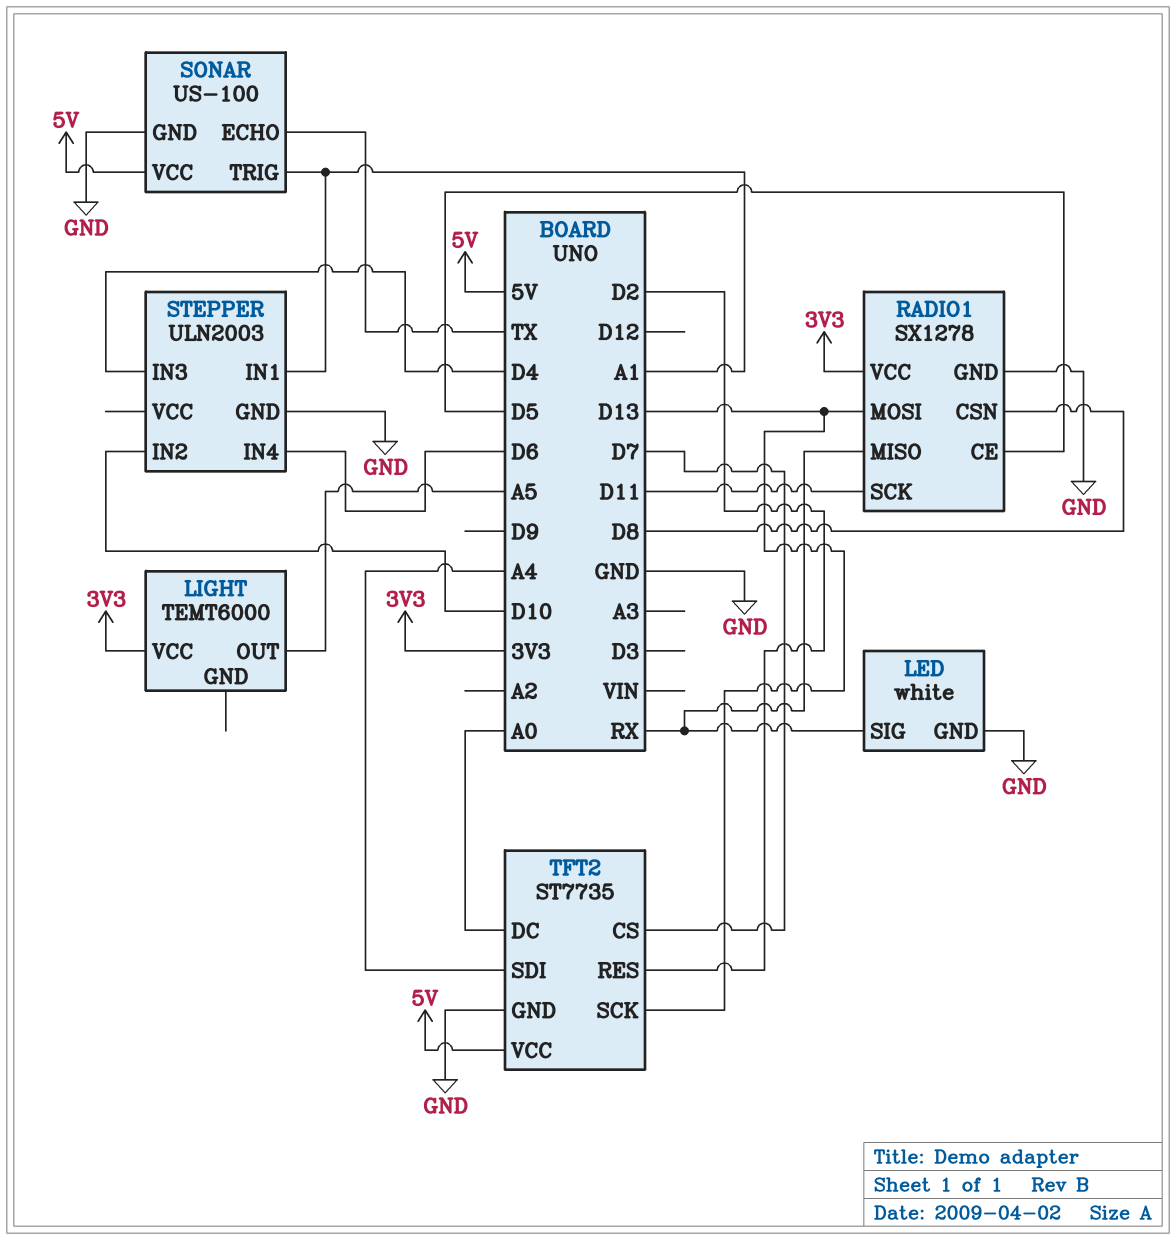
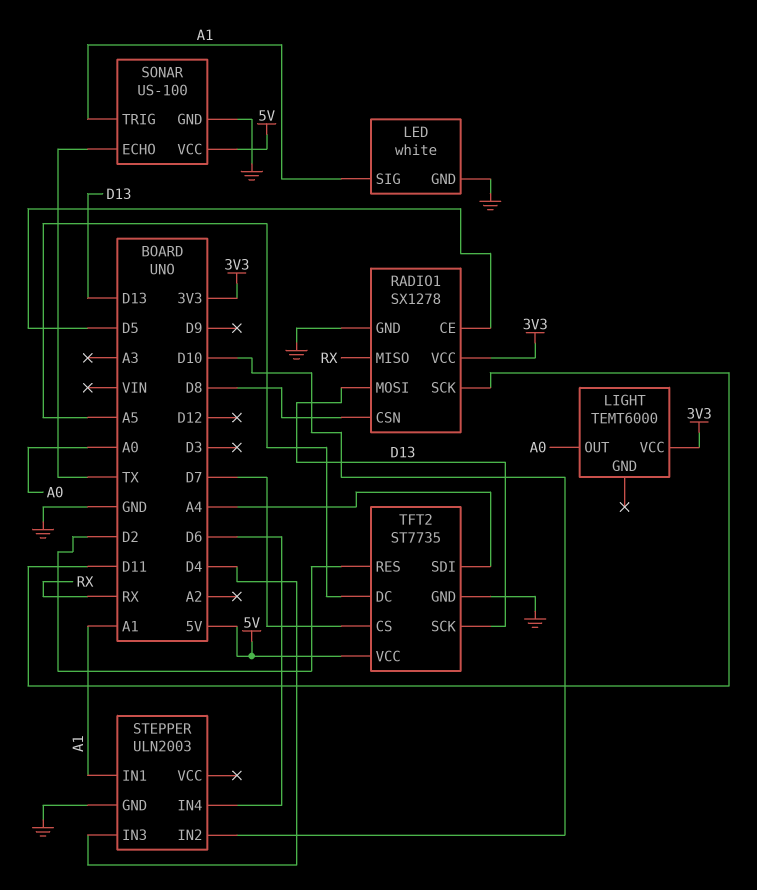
LED pin SIG: RX -> A1
LIGHT pin OUT: A5 -> A0
TFT2 pin DC: A0 -> A5

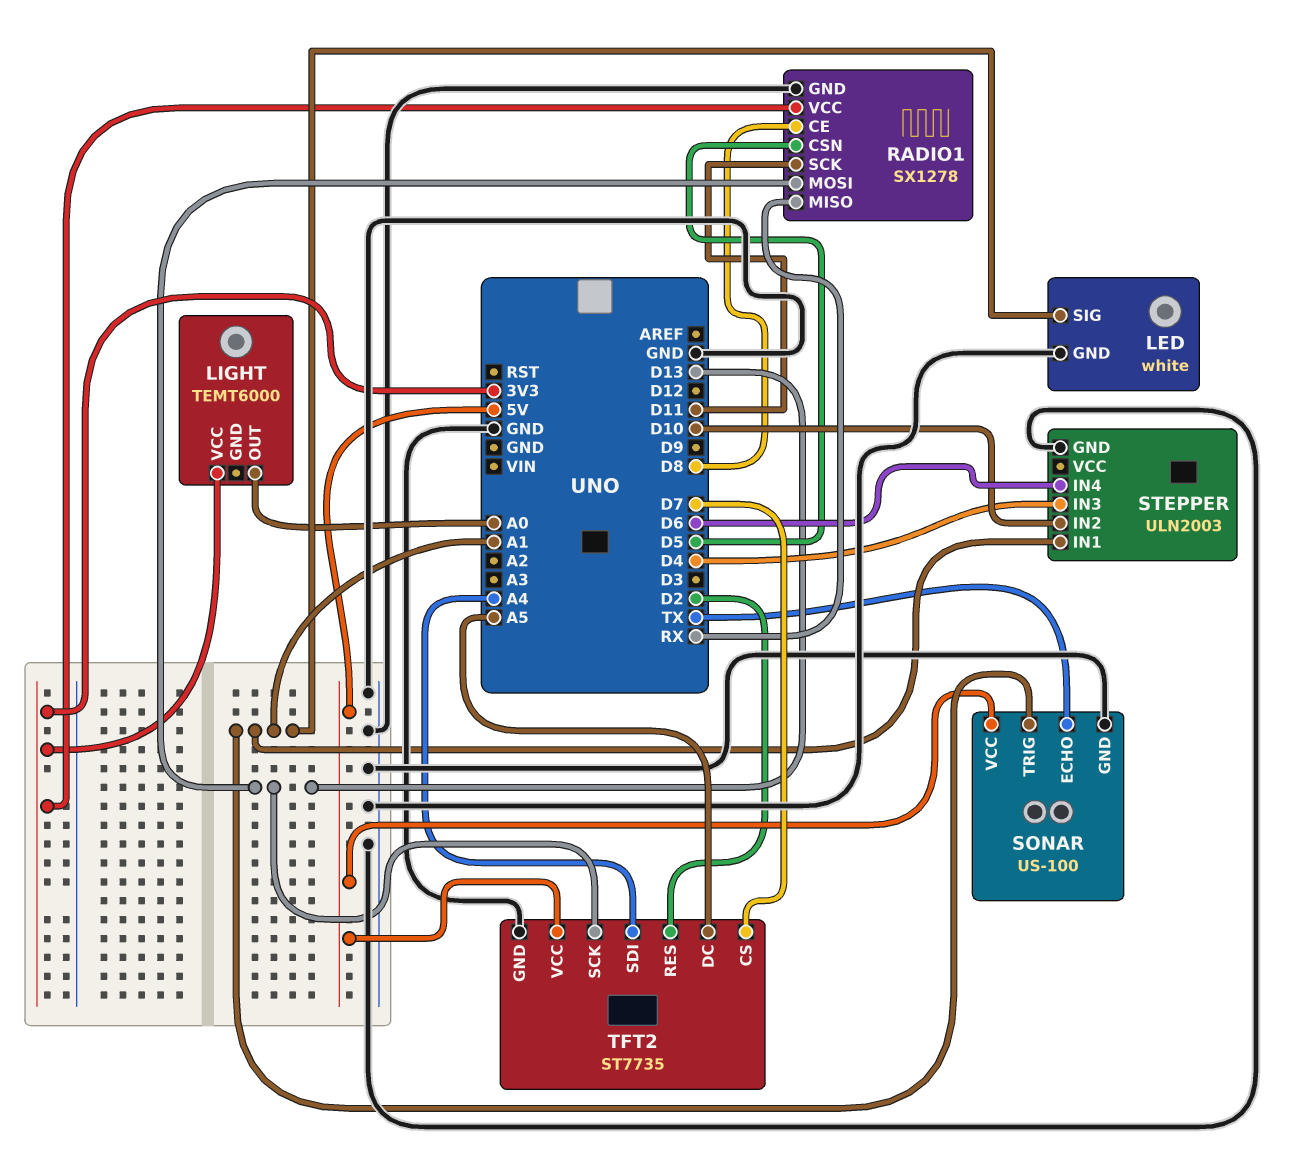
RADIO1 pin CE: D5 -> D8
RADIO1 pin CSN: D8 -> D5

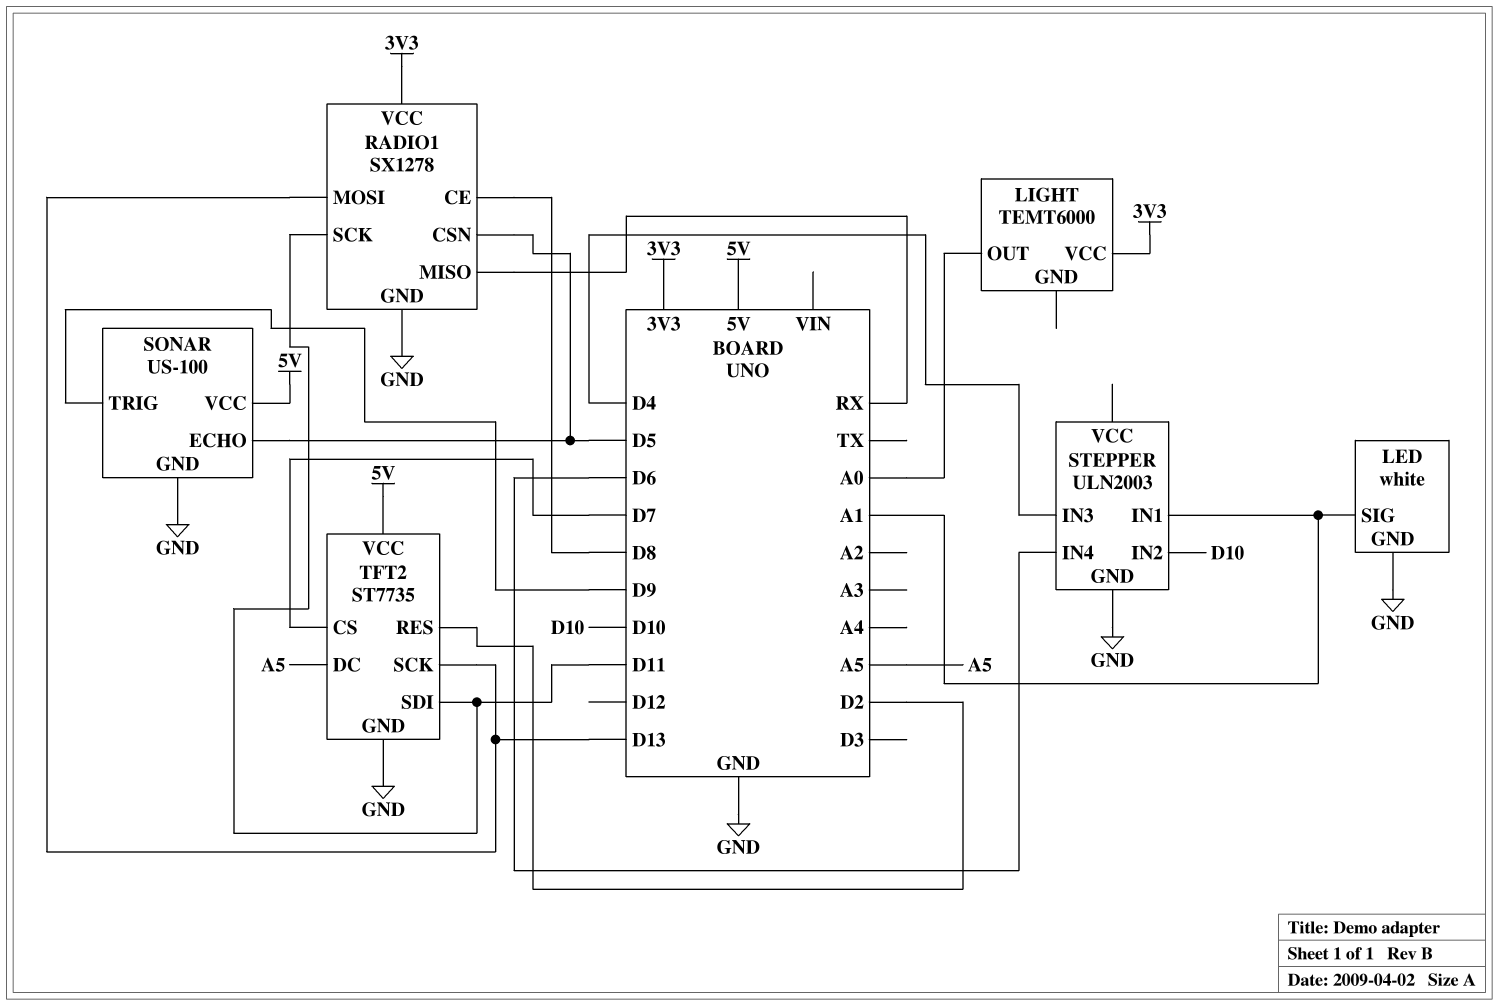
SONAR pin ECHO: TX -> D5
SONAR pin TRIG: A1 -> D9
TFT2 pin SDI: A4 -> D11

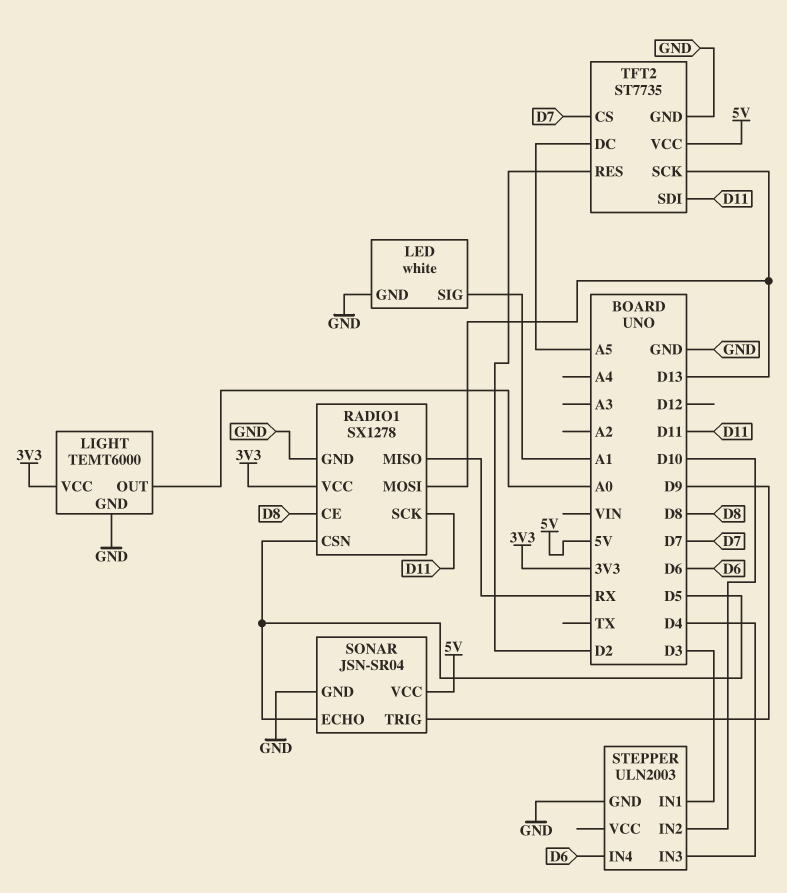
LIGHT pin GND: none -> GND
SONAR: US-100 -> JSN-SR04
STEPPER pin IN1: A1 -> D3

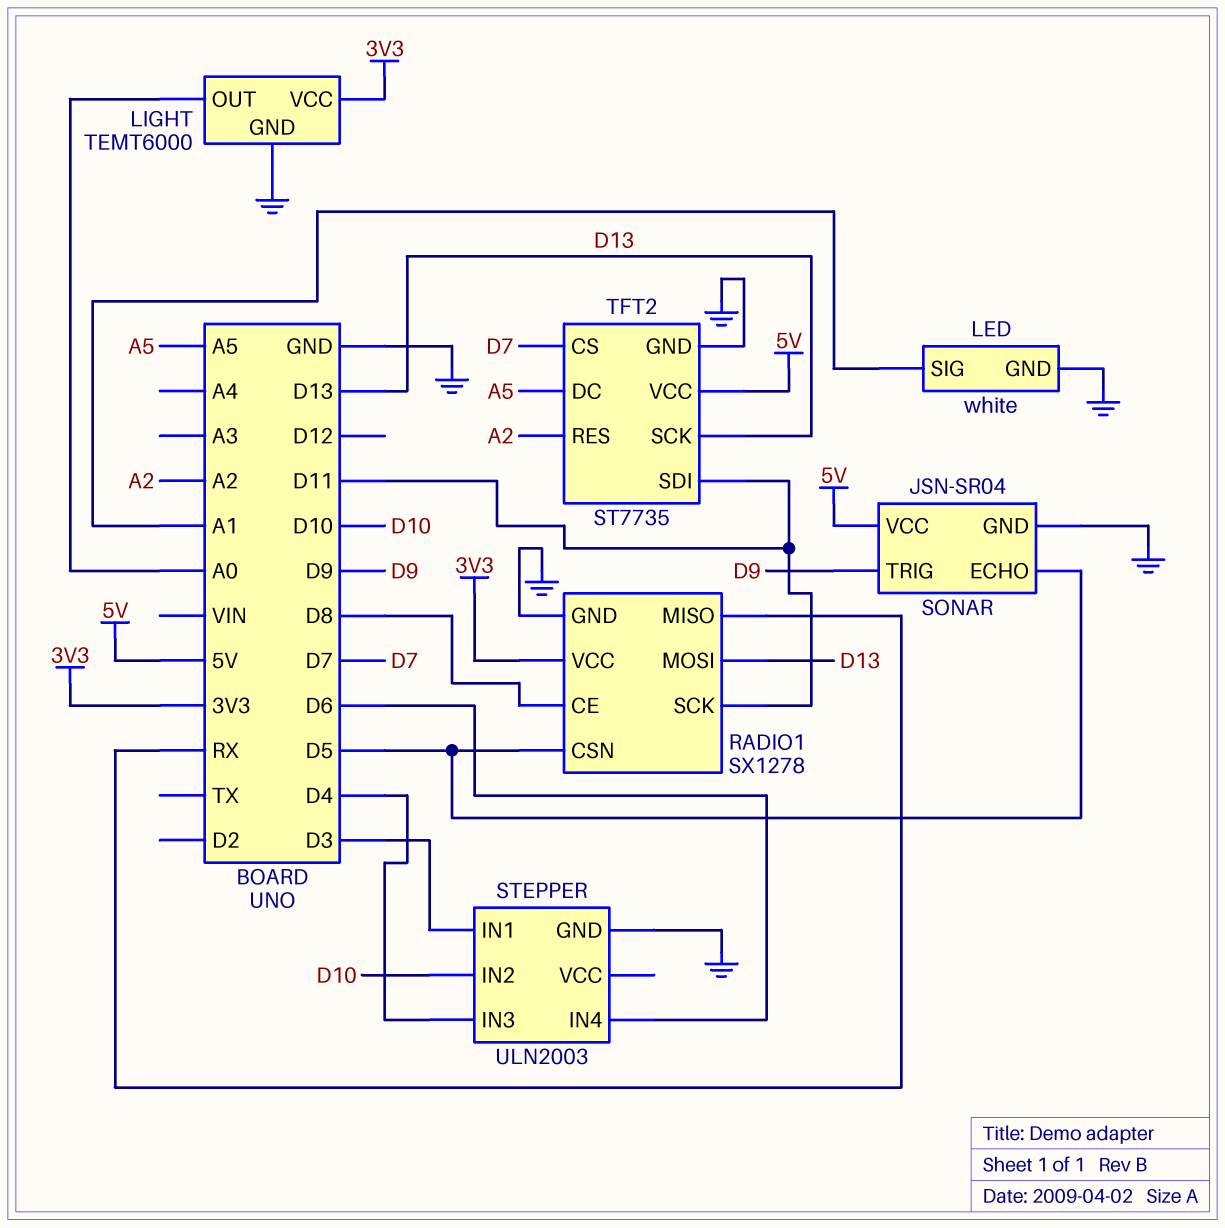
TFT2 pin RES: D2 -> A2

